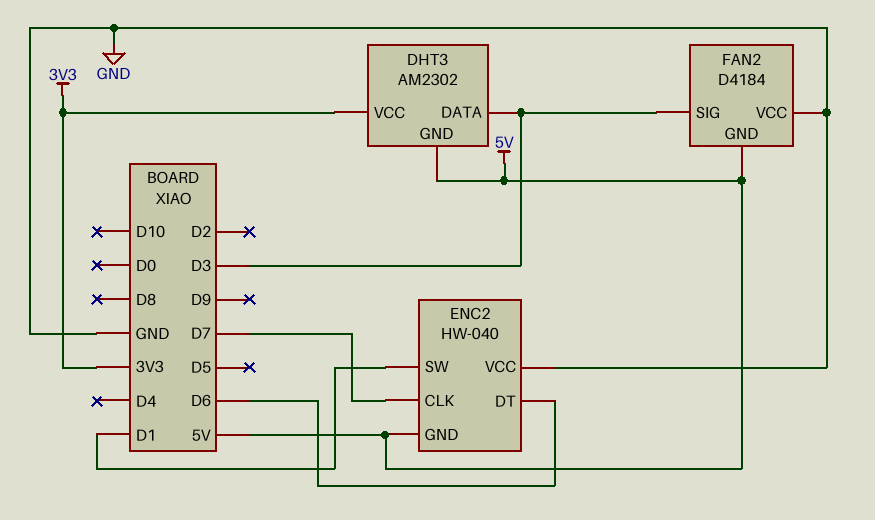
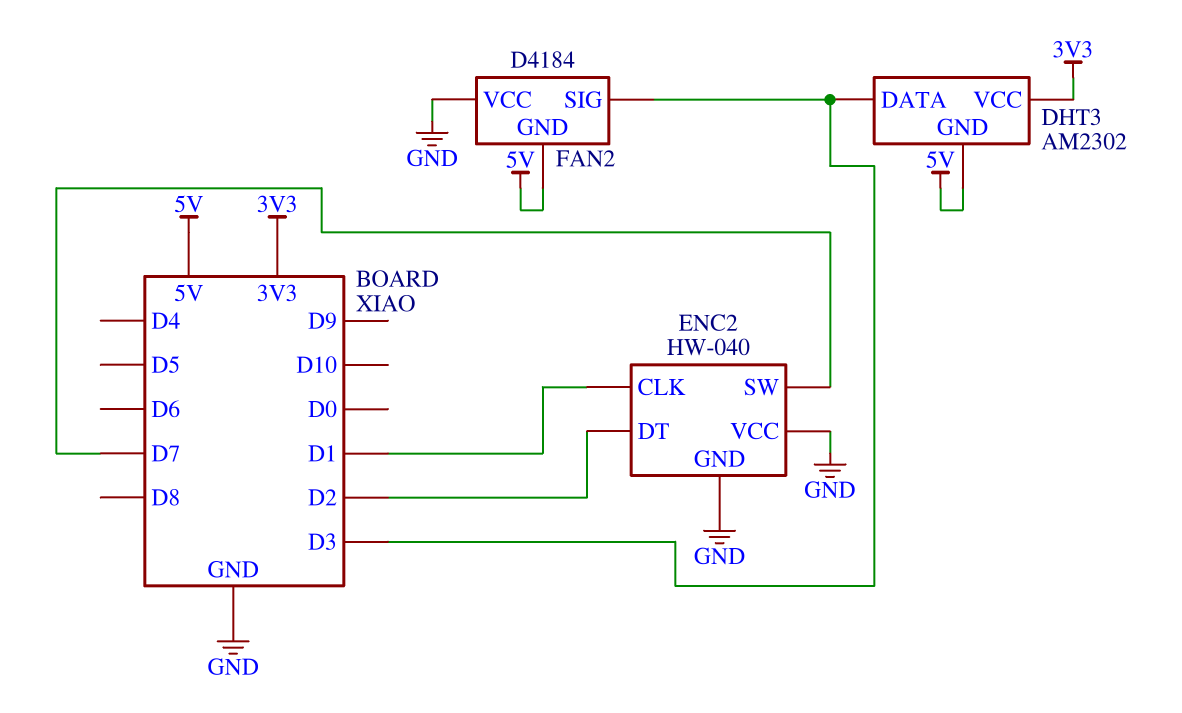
ENC2 pin CLK: D7 -> D1
ENC2 pin DT: D6 -> D2
ENC2 pin GND: 5V -> GND
ENC2 pin SW: D1 -> D7

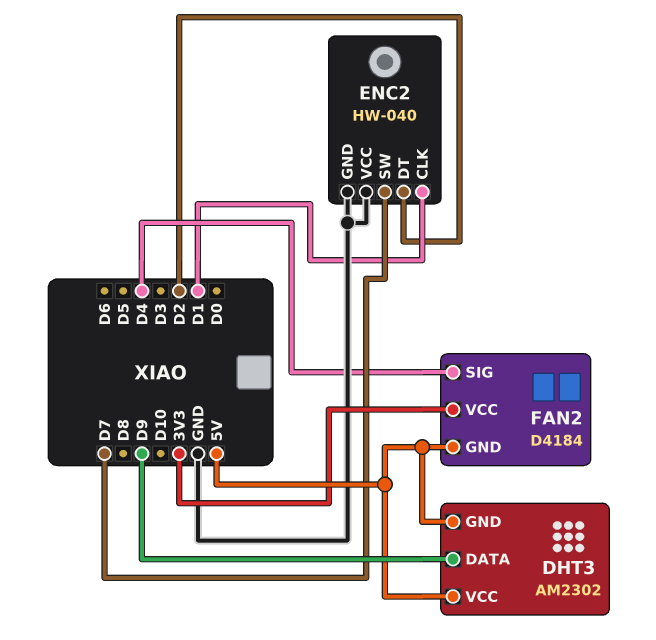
DHT3 pin DATA: D3 -> D9
DHT3 pin VCC: 3V3 -> 5V
FAN2 pin SIG: D3 -> D4
FAN2 pin VCC: GND -> 3V3

